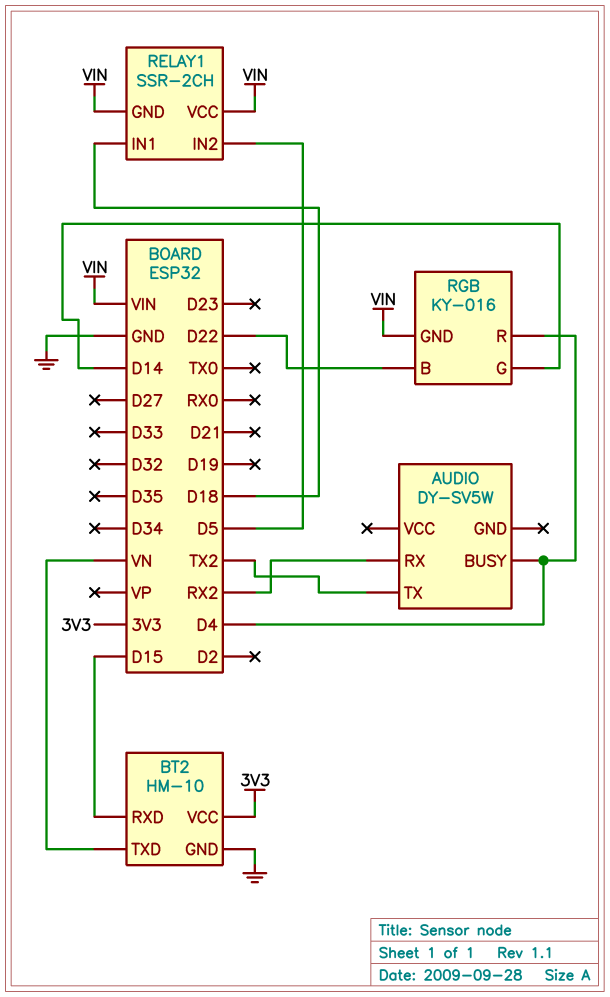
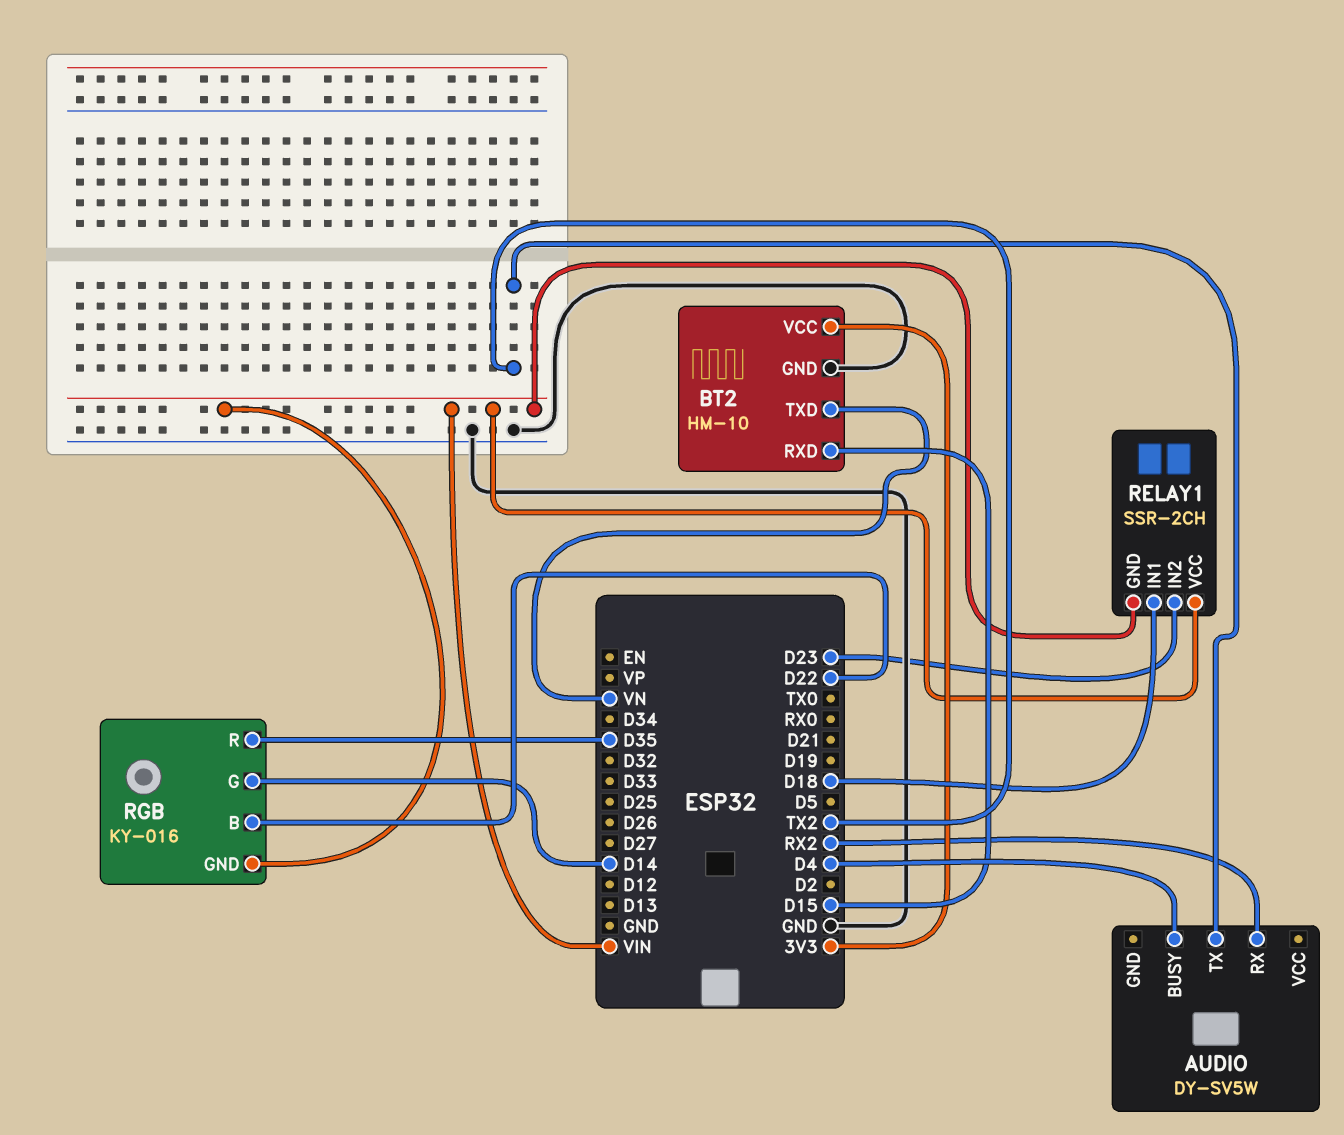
RELAY1 pin IN2: D5 -> D23
RGB pin R: D4 -> D35

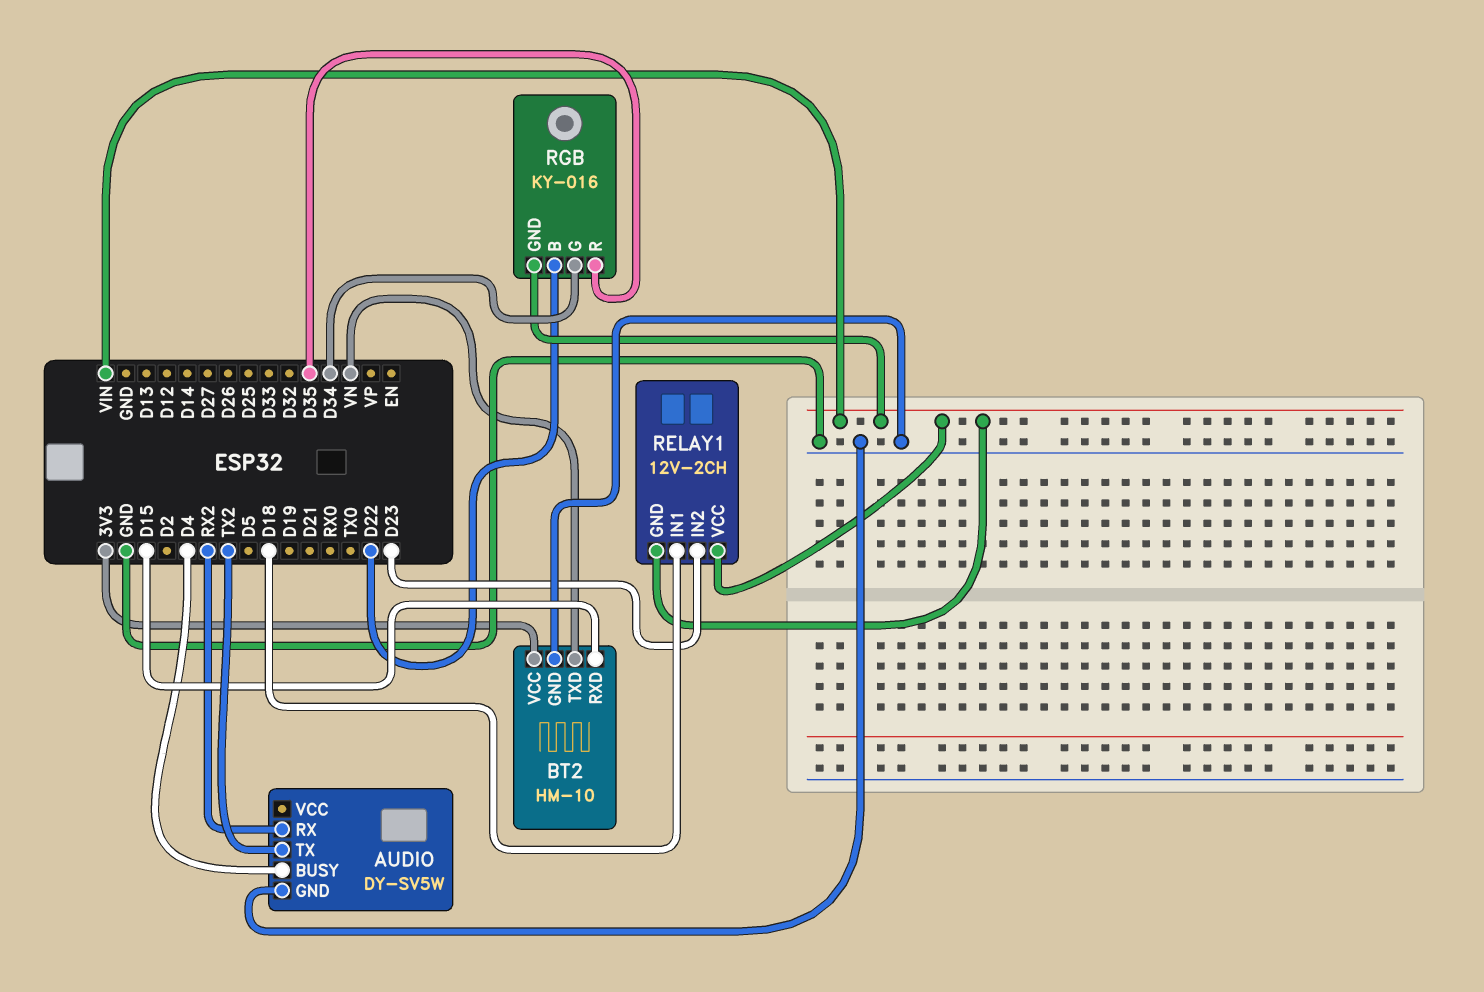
AUDIO pin GND: none -> GND
RELAY1: SSR-2CH -> 12V-2CH
RGB pin G: D14 -> D34

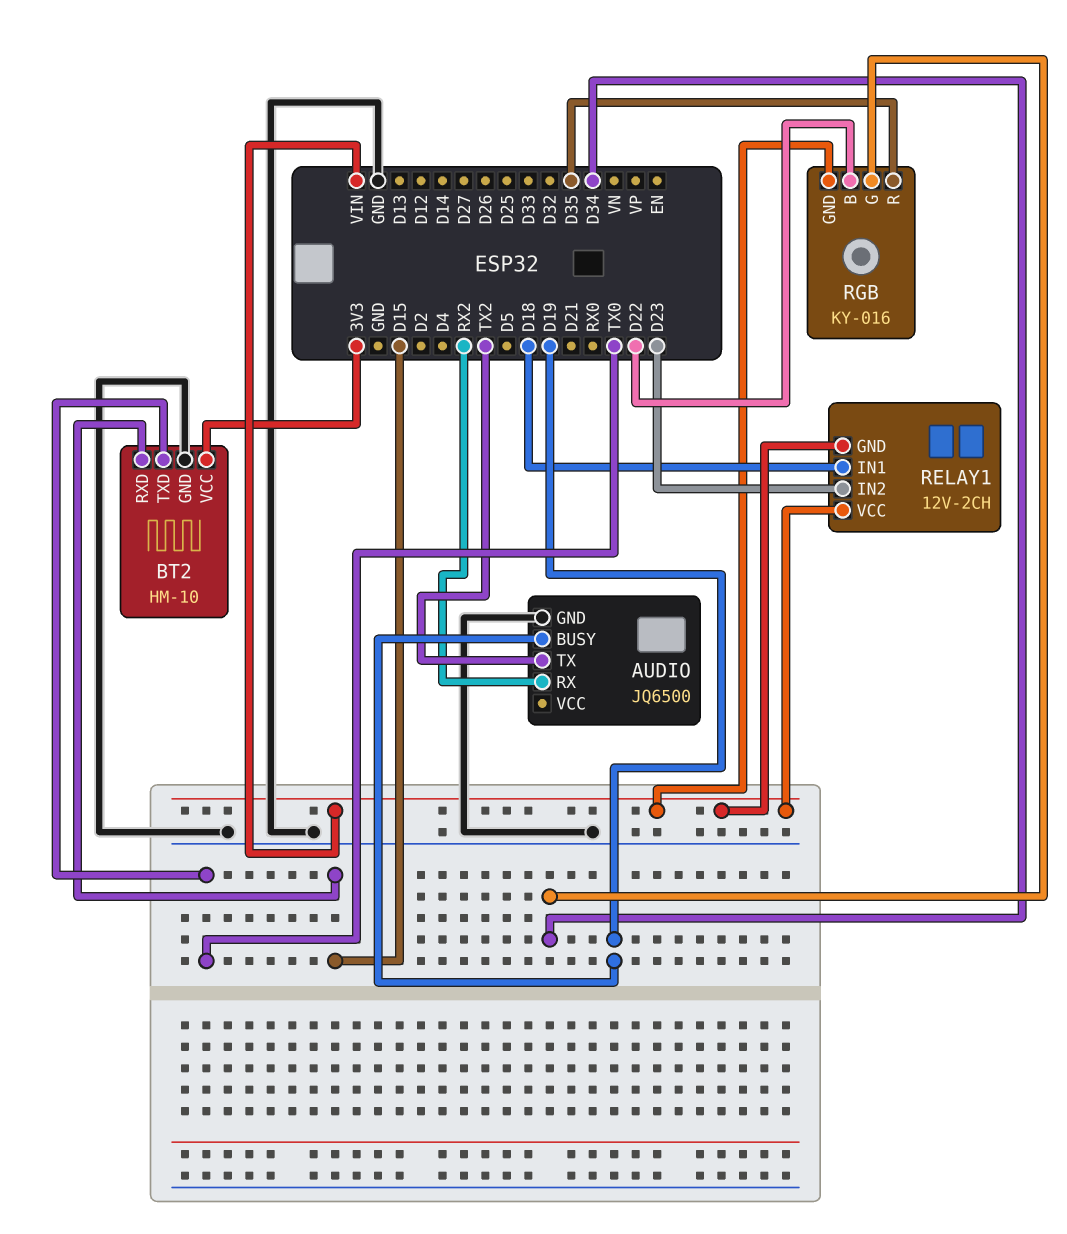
AUDIO: DY-SV5W -> JQ6500
AUDIO pin BUSY: D4 -> D19
BT2 pin TXD: VN -> TX0

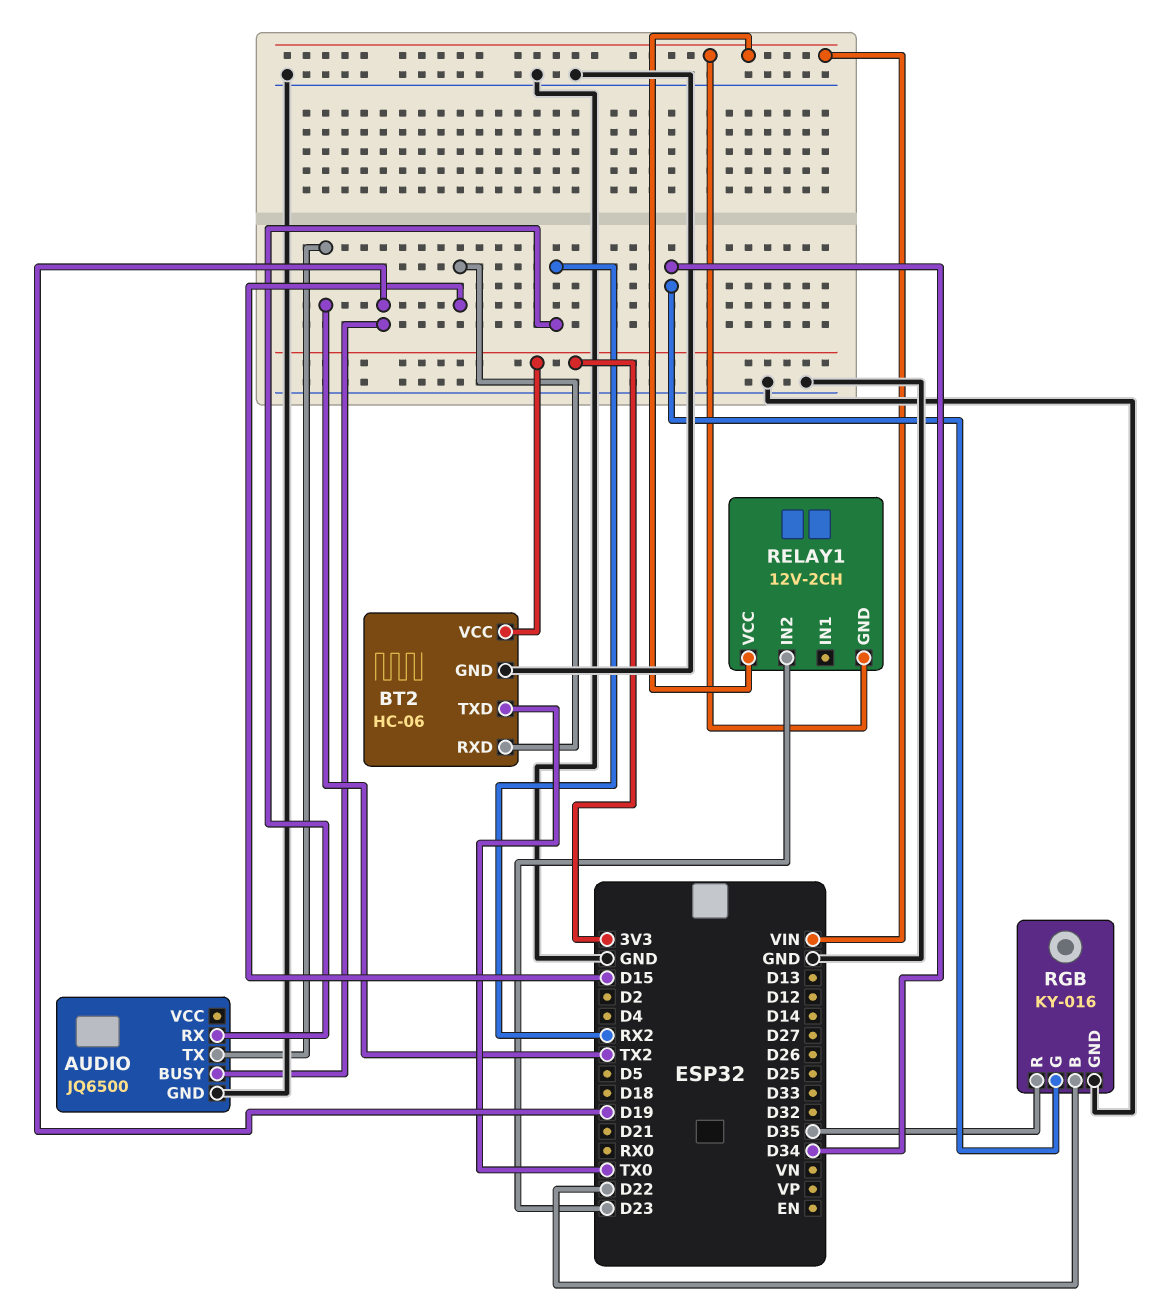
BT2: HM-10 -> HC-06
RELAY1 pin IN1: D18 -> none
RGB pin GND: VIN -> GND

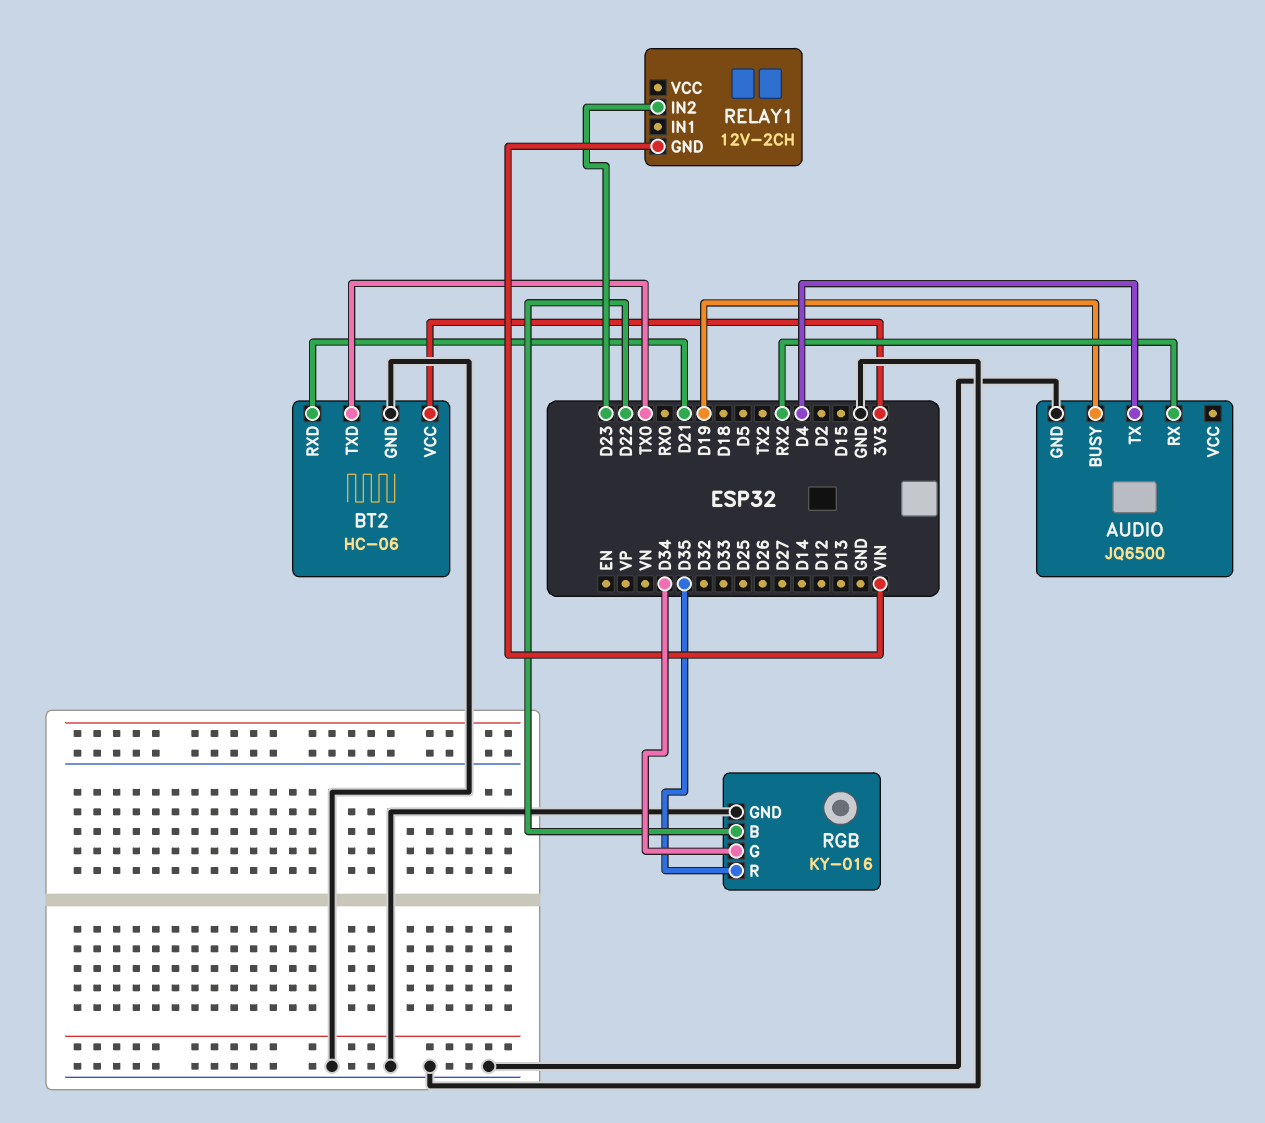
AUDIO pin TX: TX2 -> D4
BT2 pin RXD: D15 -> D21
RELAY1 pin VCC: VIN -> none

